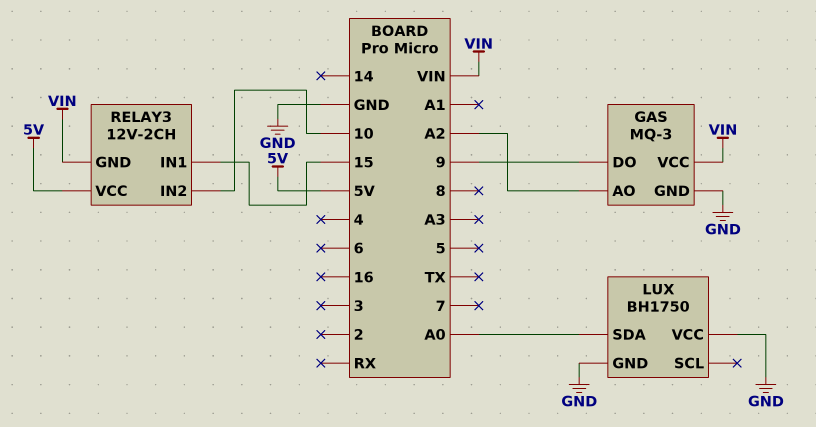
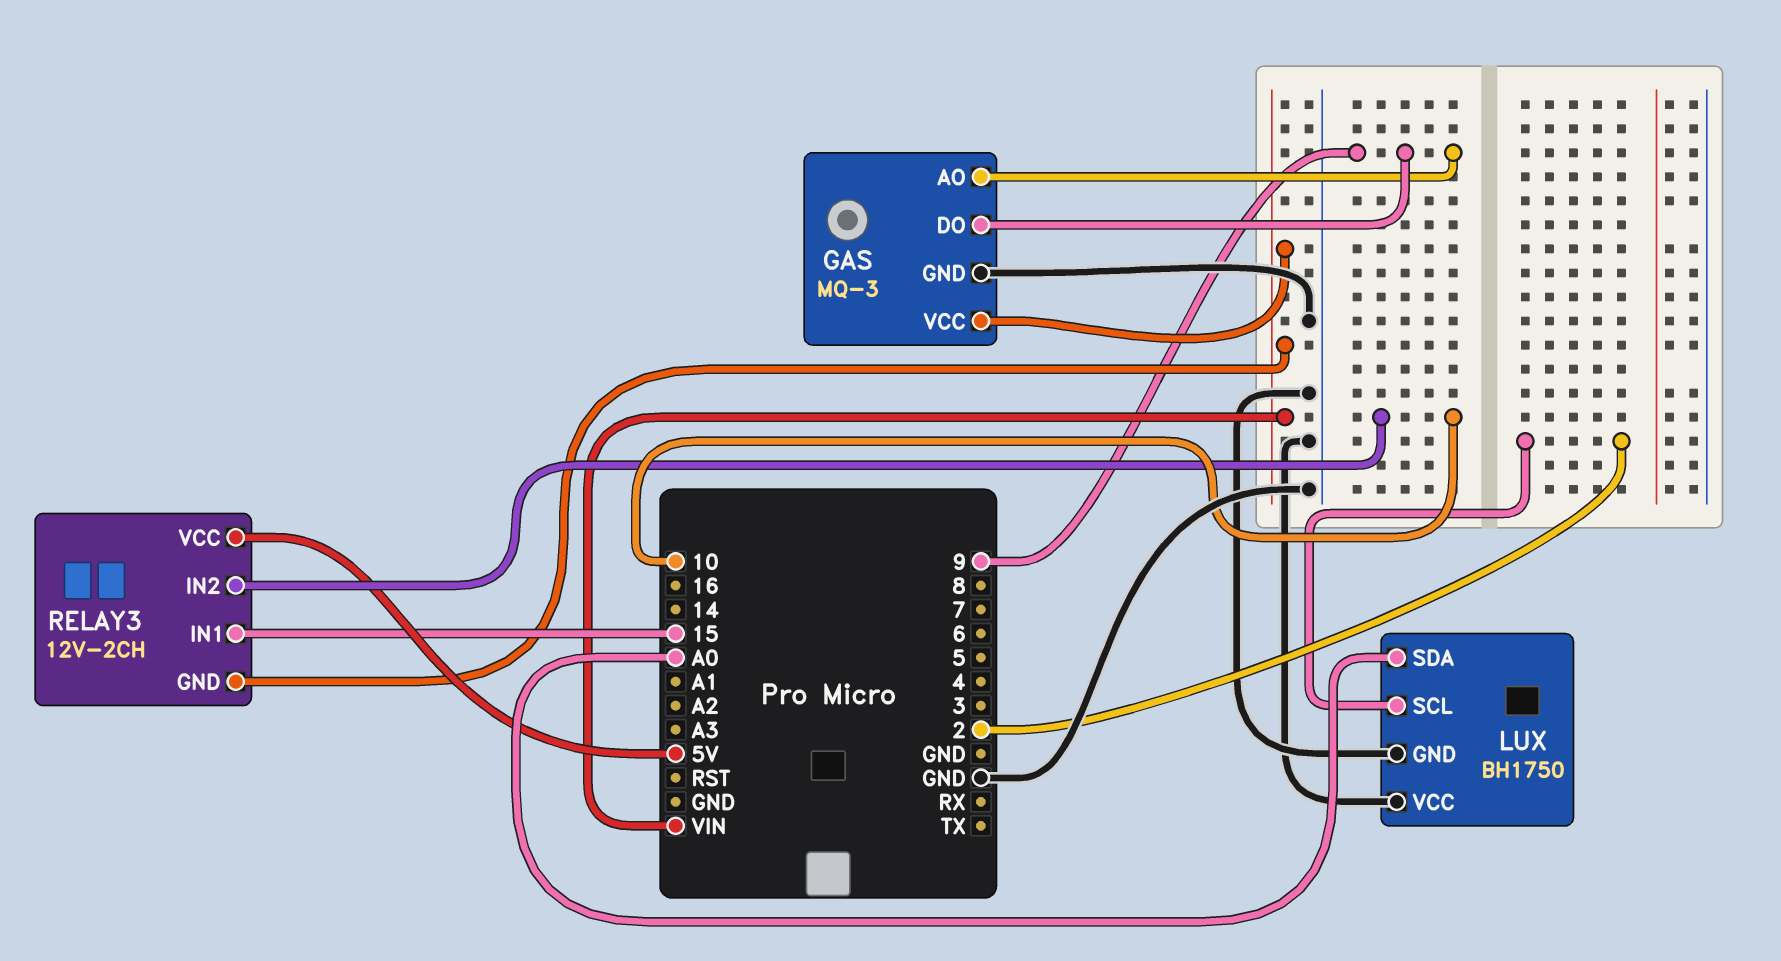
GAS pin AO: A2 -> 9
LUX pin SCL: none -> 2

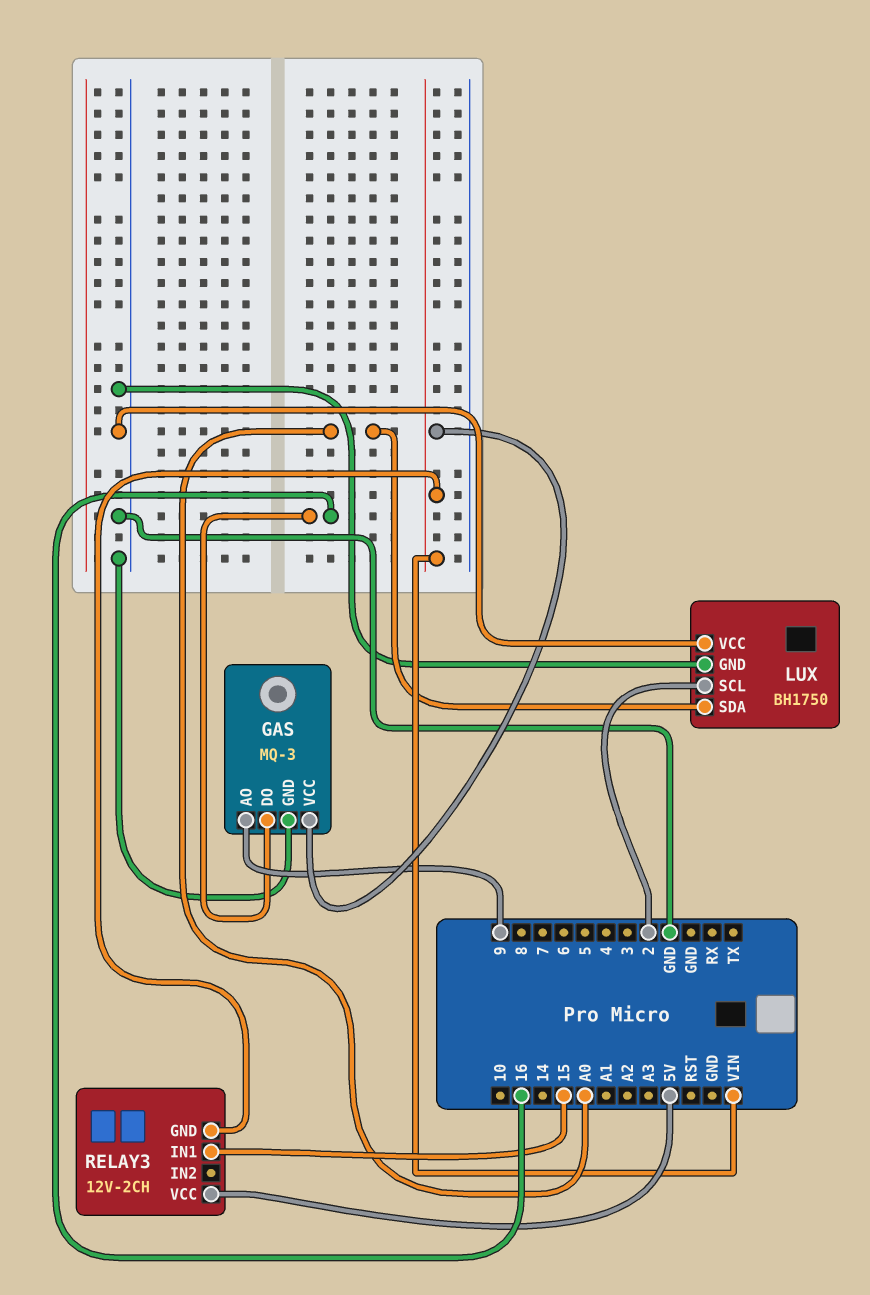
GAS pin DO: 9 -> 16
RELAY3 pin IN2: 10 -> none

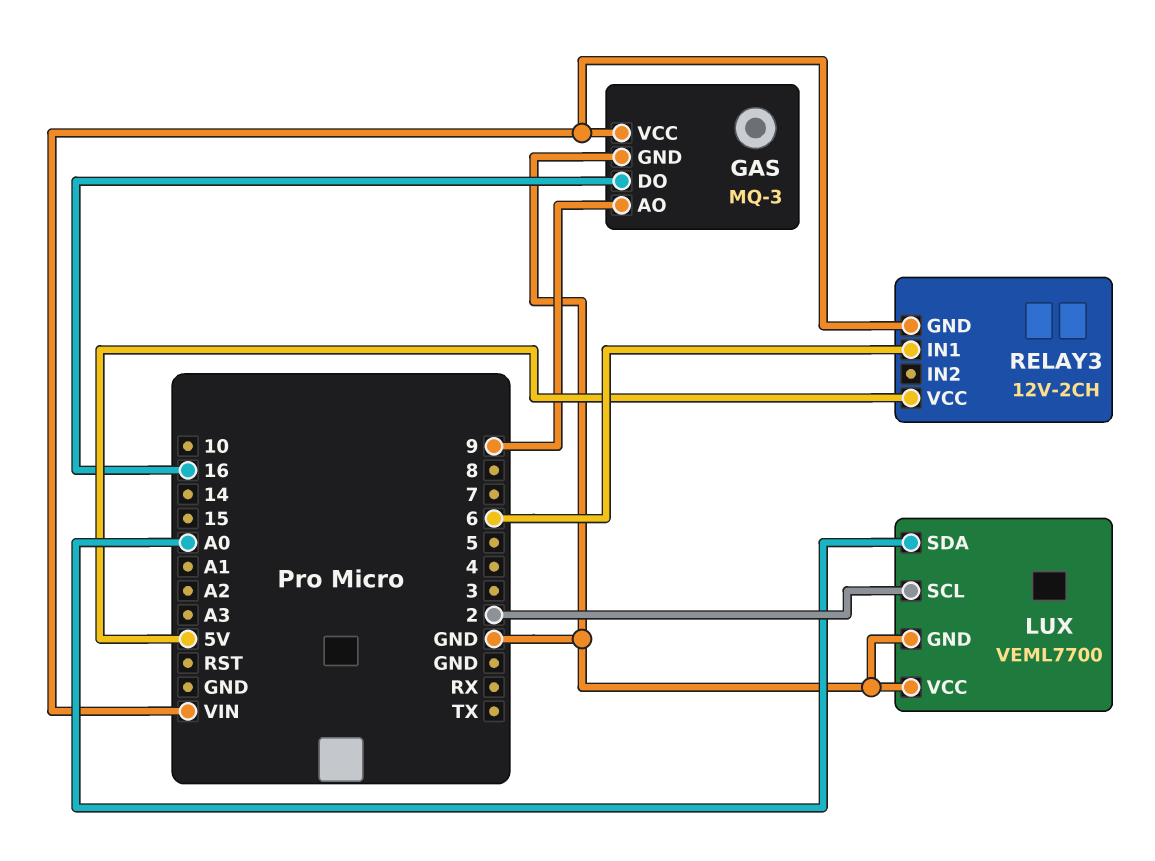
LUX: BH1750 -> VEML7700
RELAY3 pin IN1: 15 -> 6

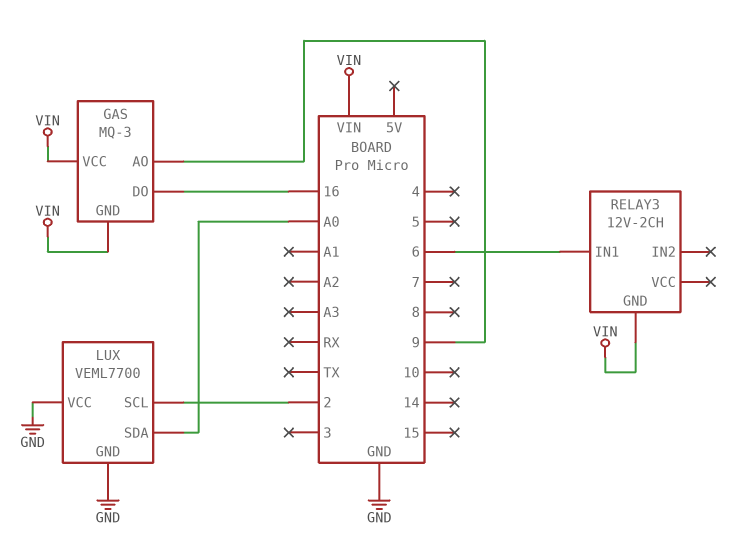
GAS pin GND: GND -> VIN
RELAY3 pin VCC: 5V -> none

